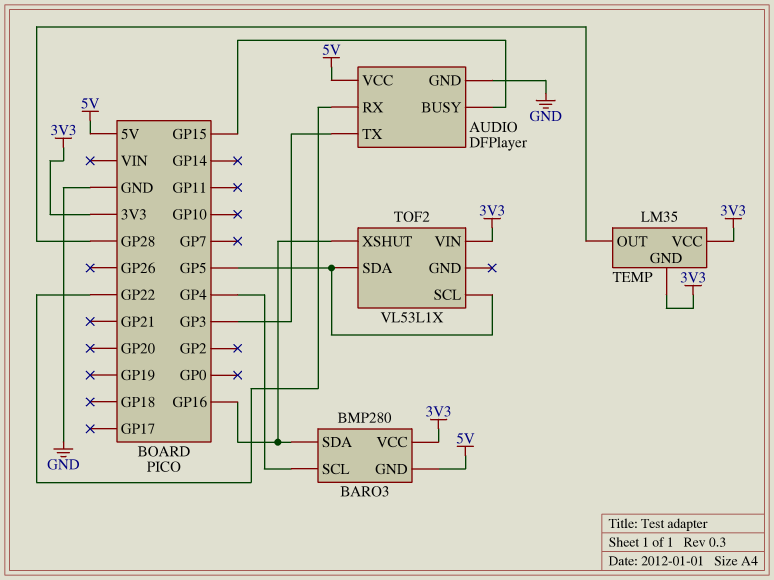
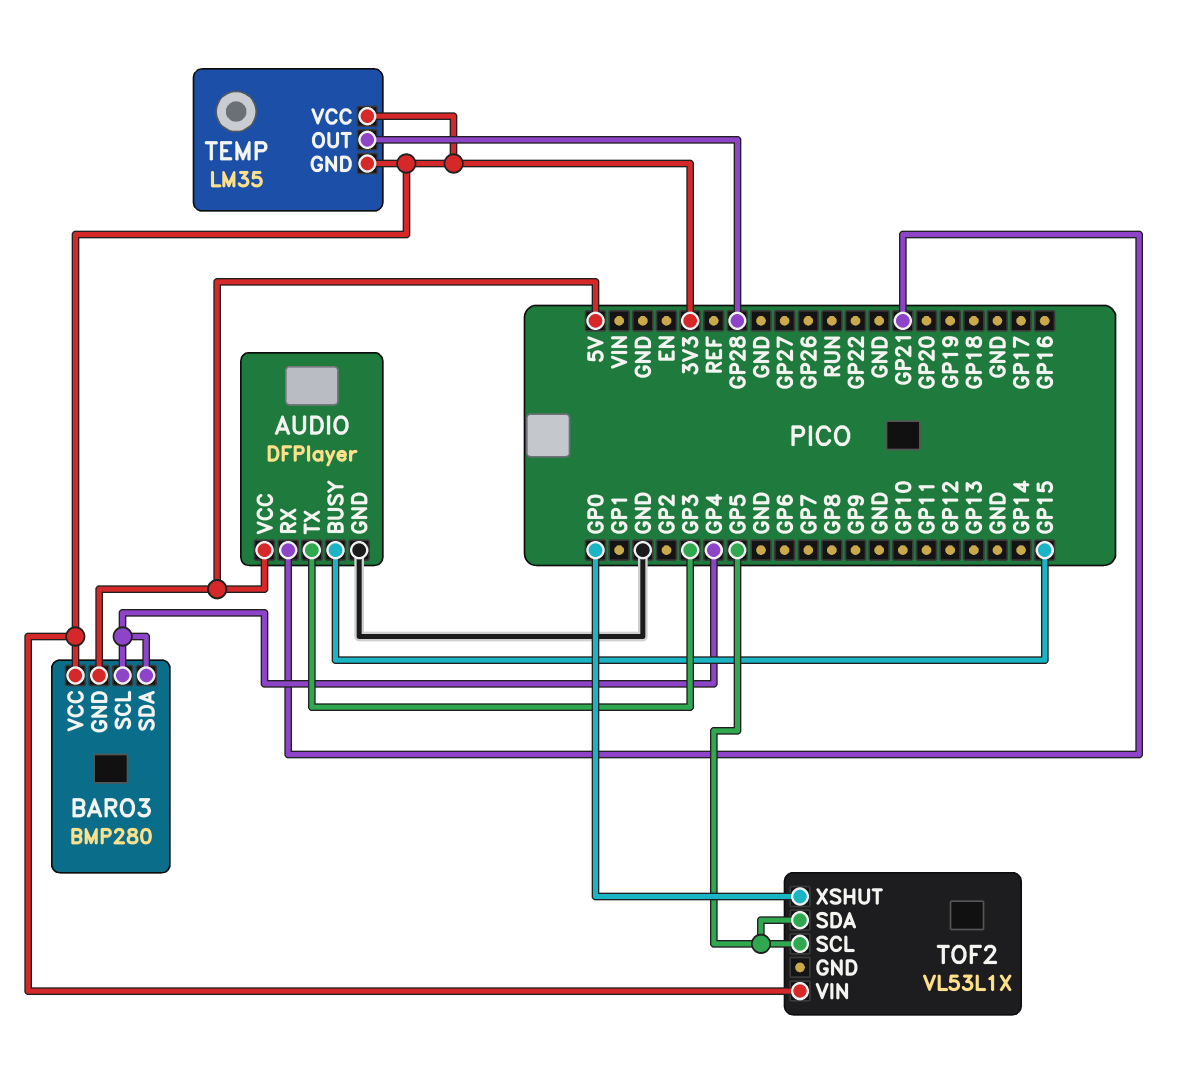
AUDIO pin RX: GP22 -> GP21
BARO3 pin SDA: GP16 -> GP4
TOF2 pin XSHUT: GP16 -> GP0

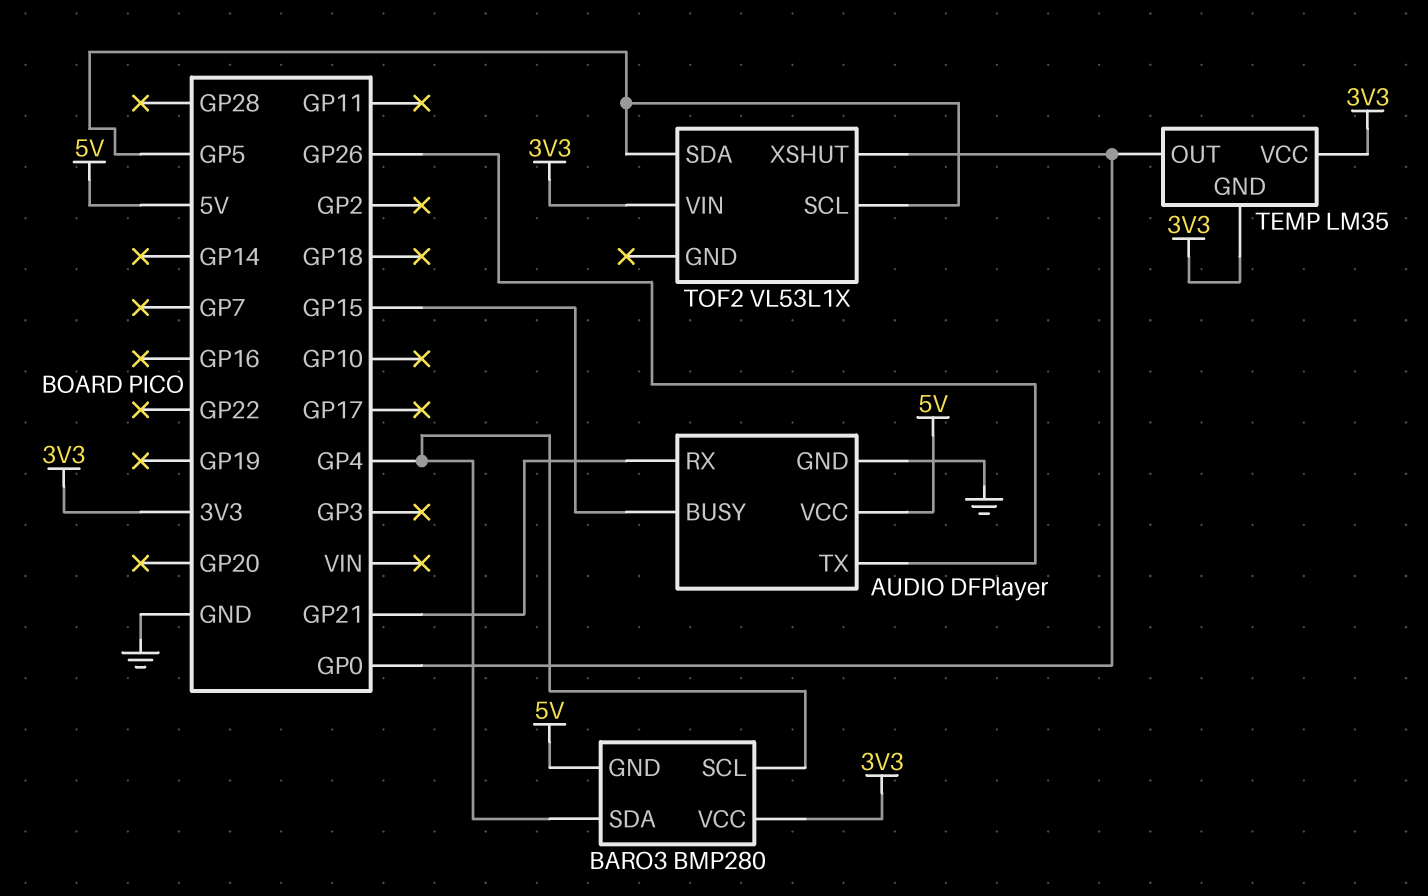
AUDIO pin TX: GP3 -> GP26
TEMP pin OUT: GP28 -> GP0

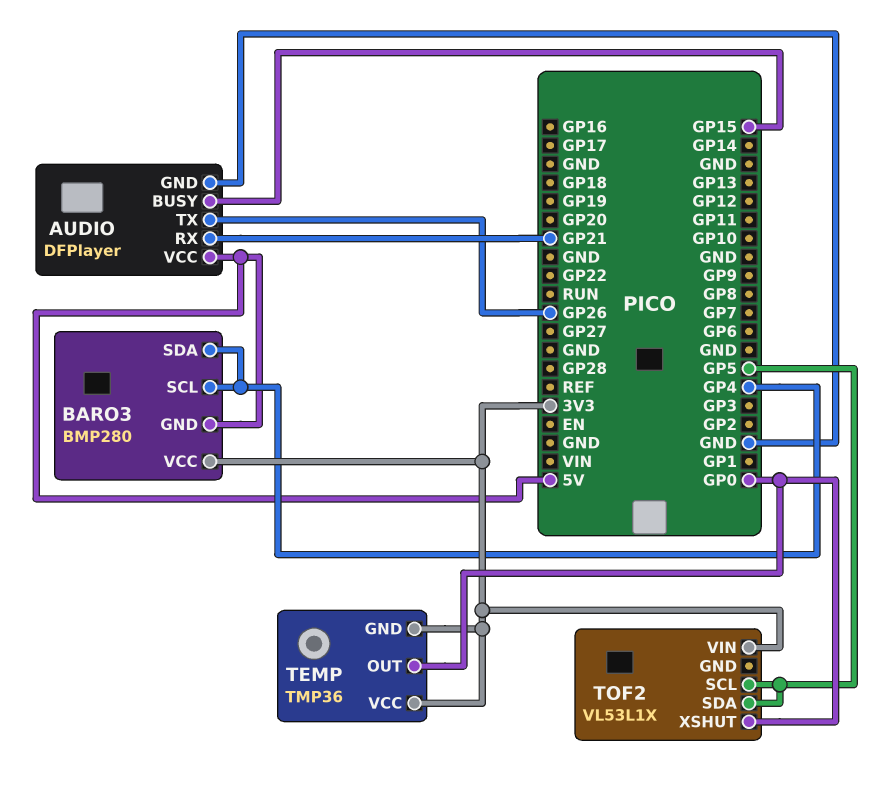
TEMP: LM35 -> TMP36

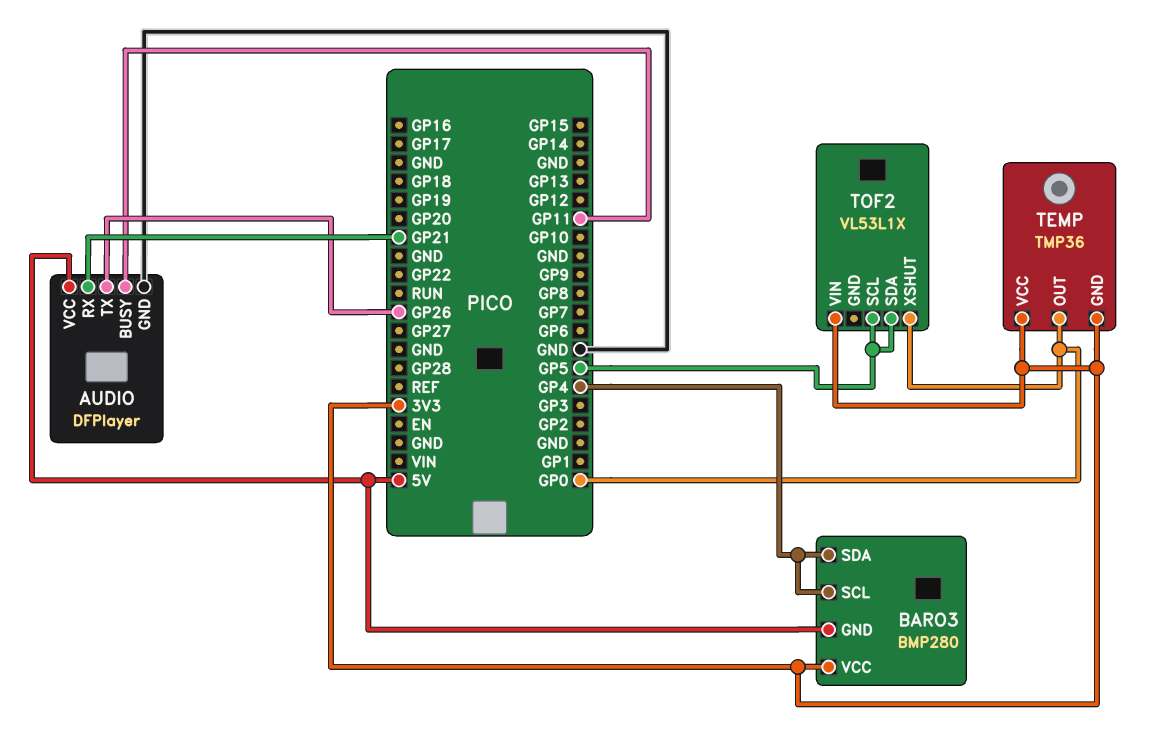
AUDIO pin BUSY: GP15 -> GP11

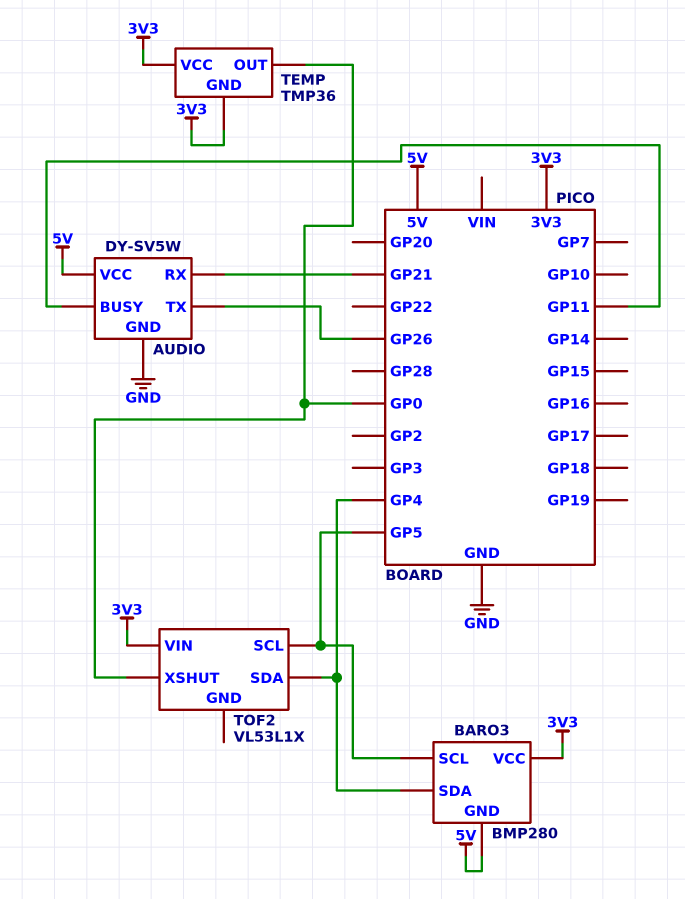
AUDIO: DFPlayer -> DY-SV5W
BARO3 pin SCL: GP4 -> GP5
TOF2 pin SDA: GP5 -> GP4

